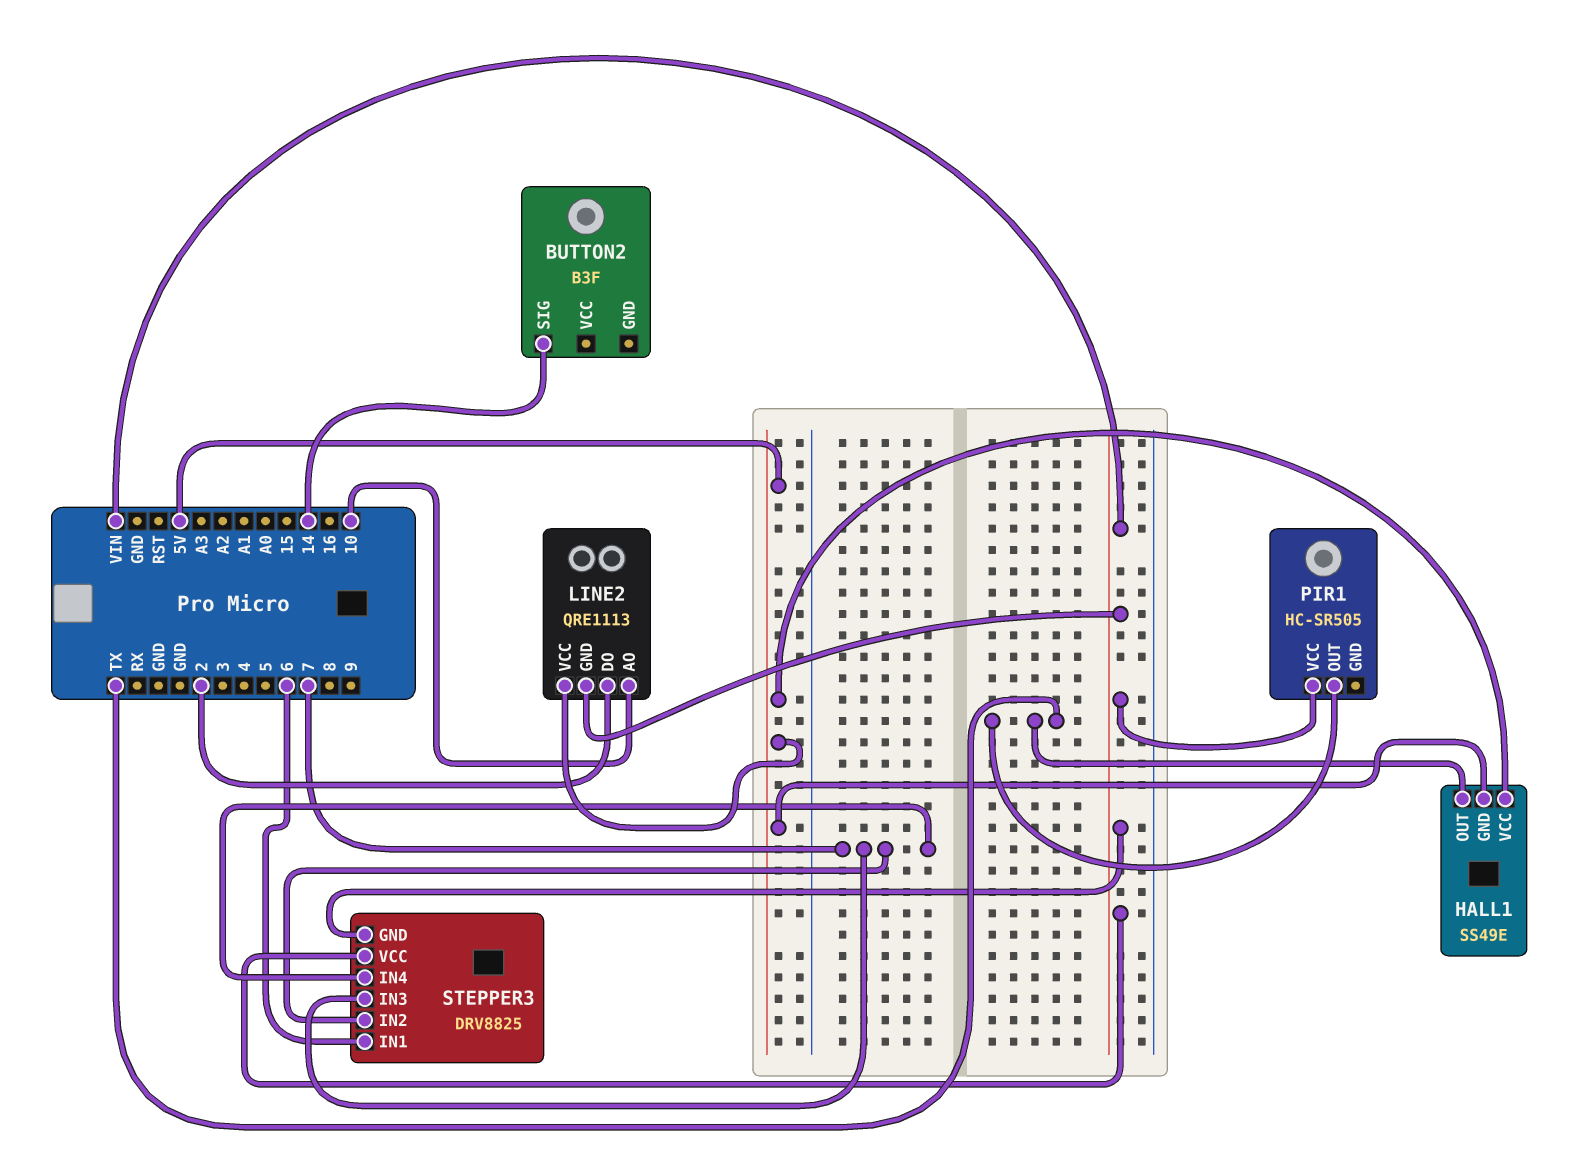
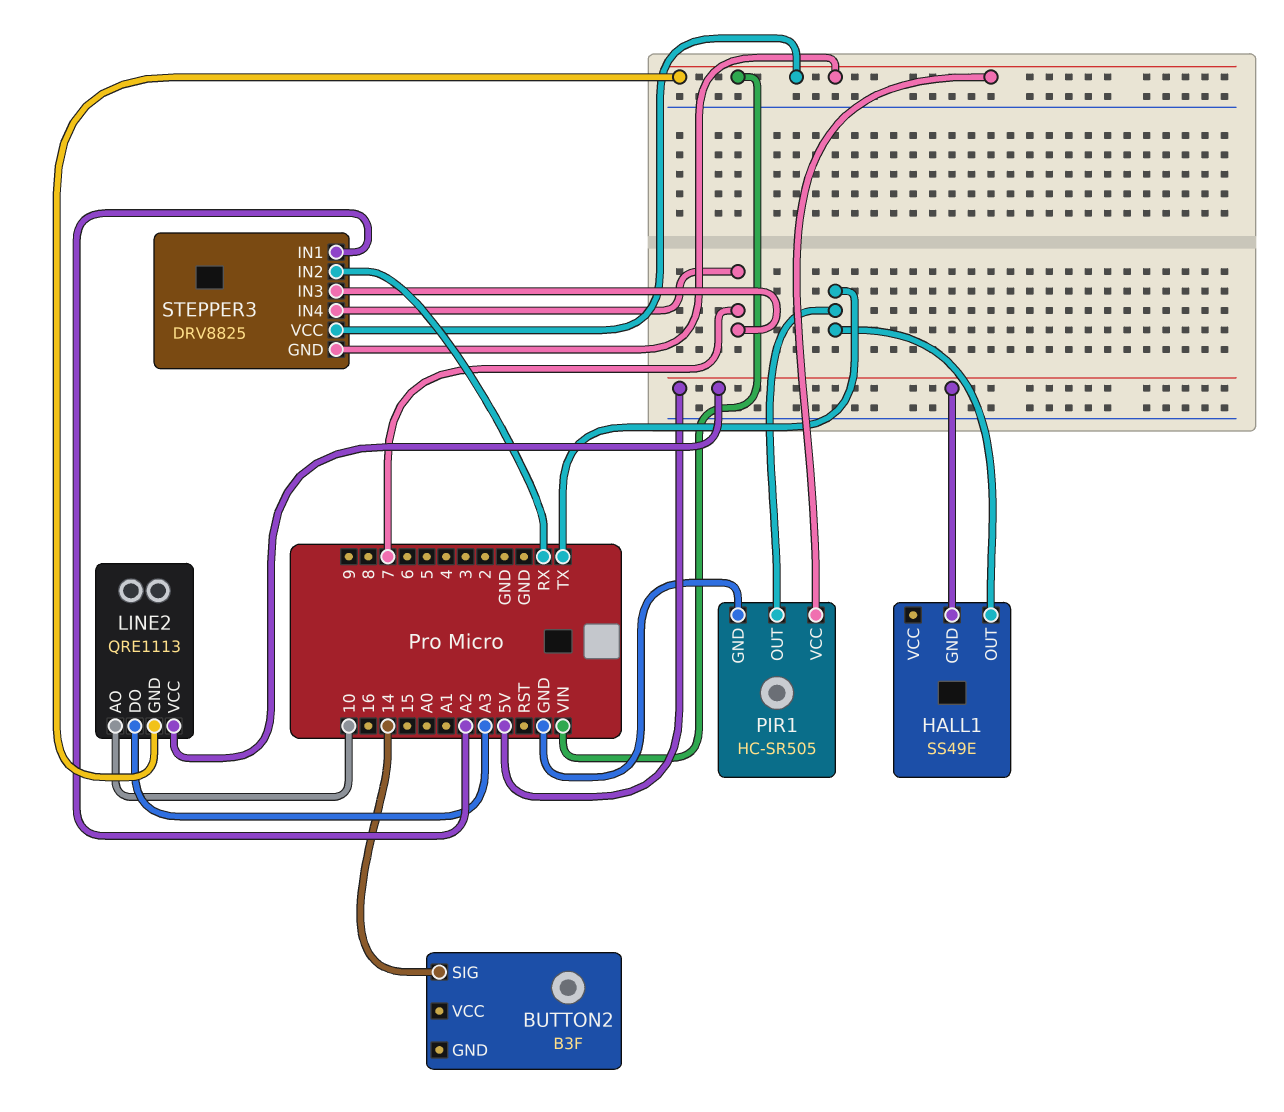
HALL1 pin VCC: 5V -> none
LINE2 pin DO: 2 -> A3
PIR1 pin GND: none -> GND
STEPPER3 pin IN1: 6 -> A2
STEPPER3 pin IN2: 7 -> RX

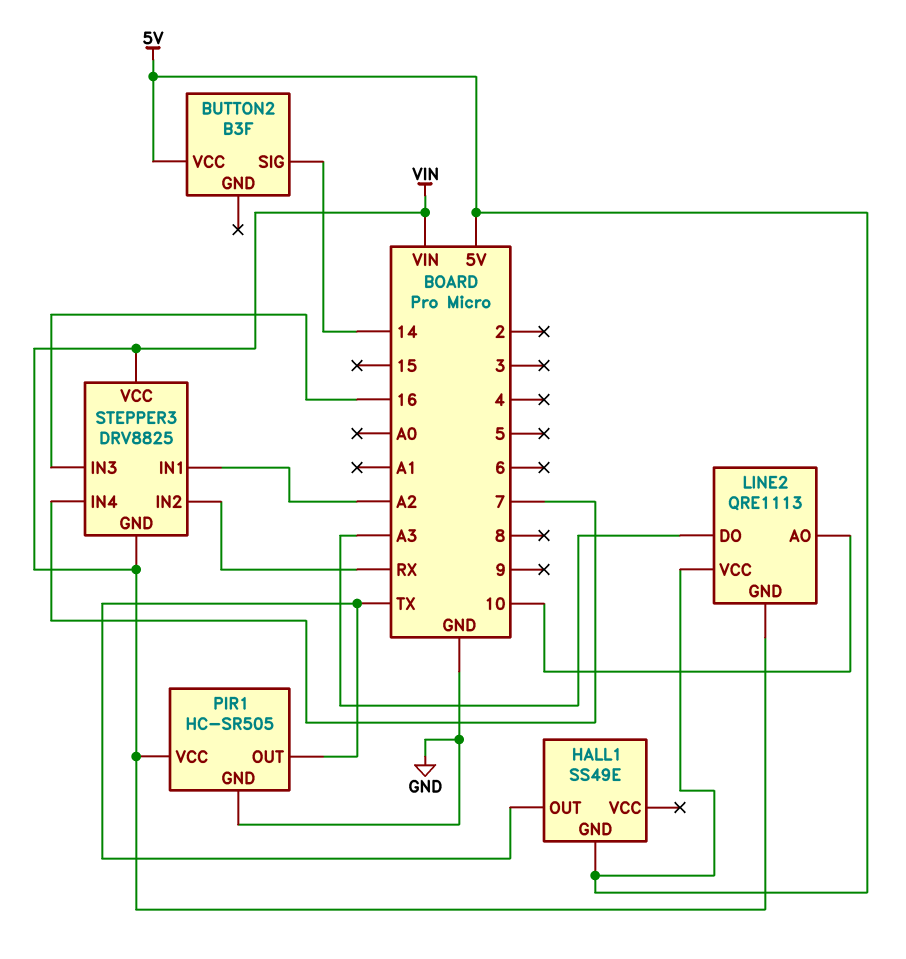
BUTTON2 pin VCC: none -> 5V
STEPPER3 pin IN3: 7 -> 16

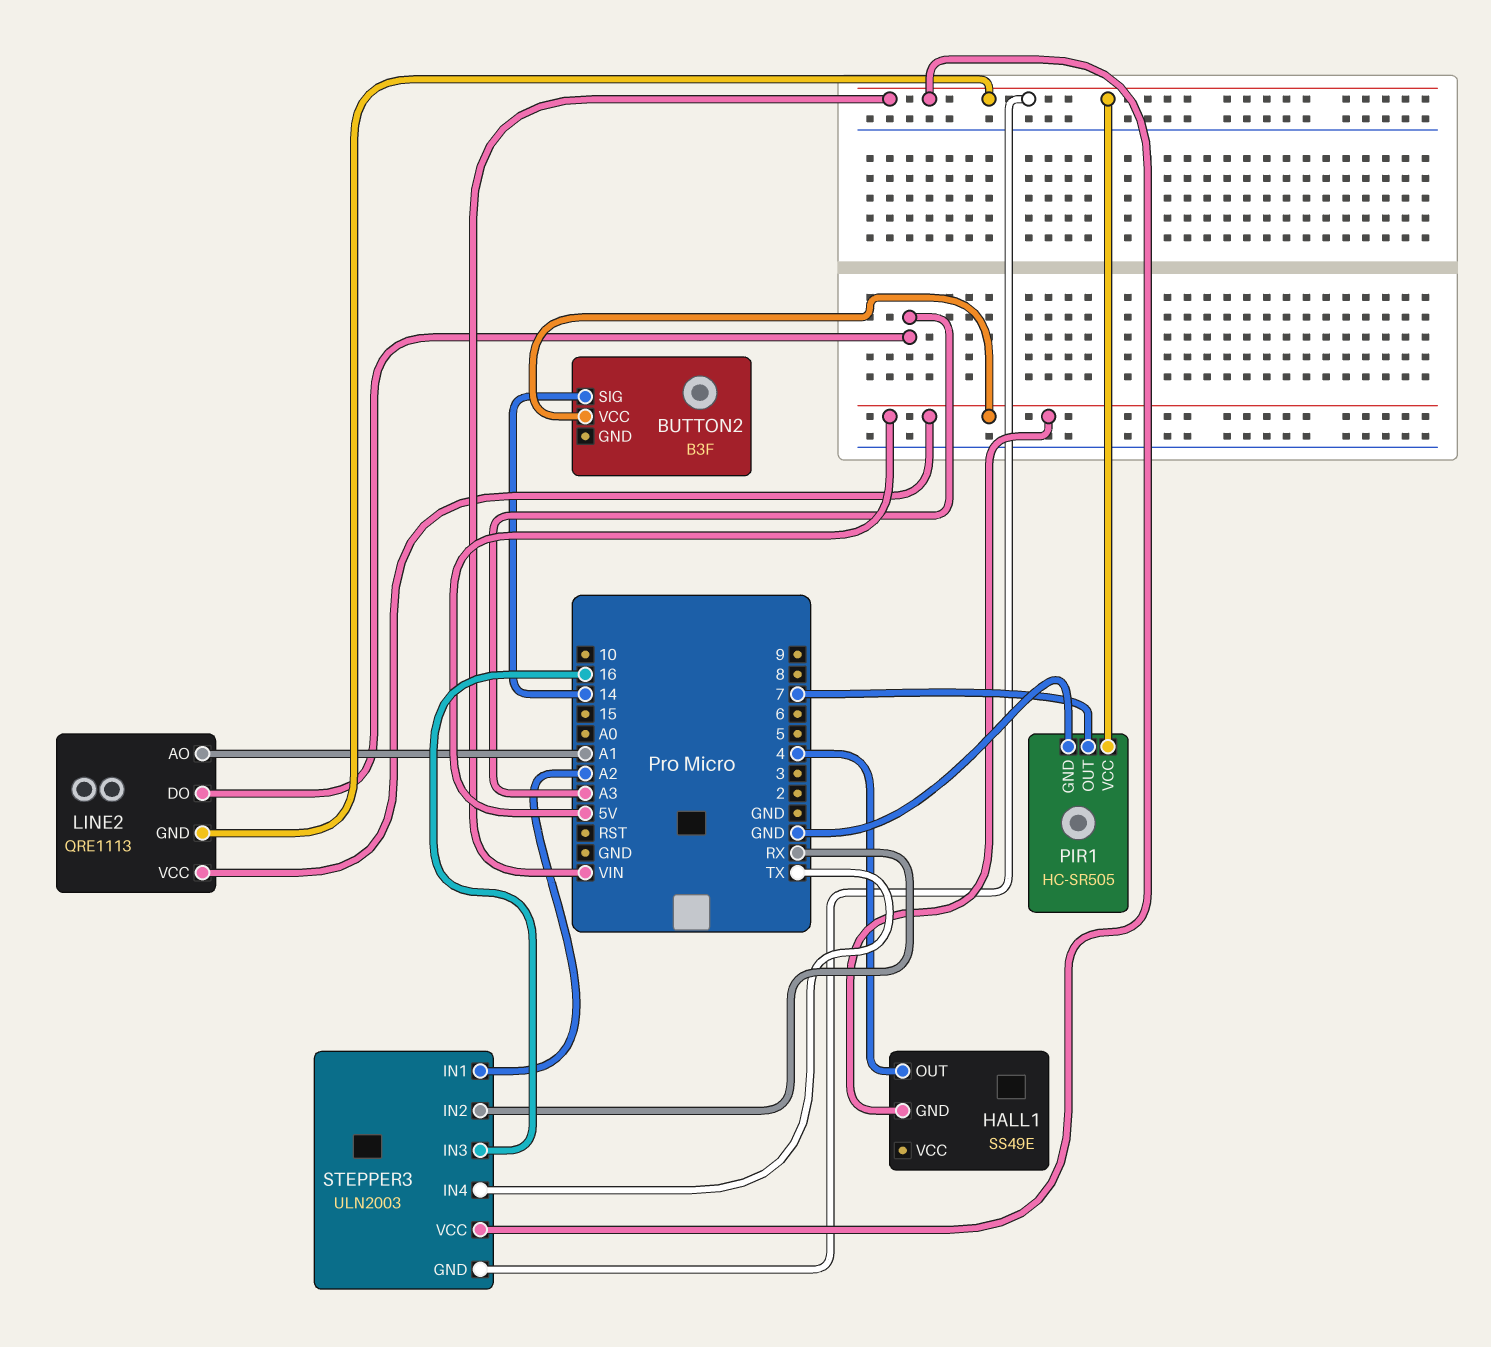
HALL1 pin OUT: TX -> 4
LINE2 pin AO: 10 -> A1
PIR1 pin OUT: TX -> 7
STEPPER3: DRV8825 -> ULN2003
STEPPER3 pin IN4: 7 -> TX

